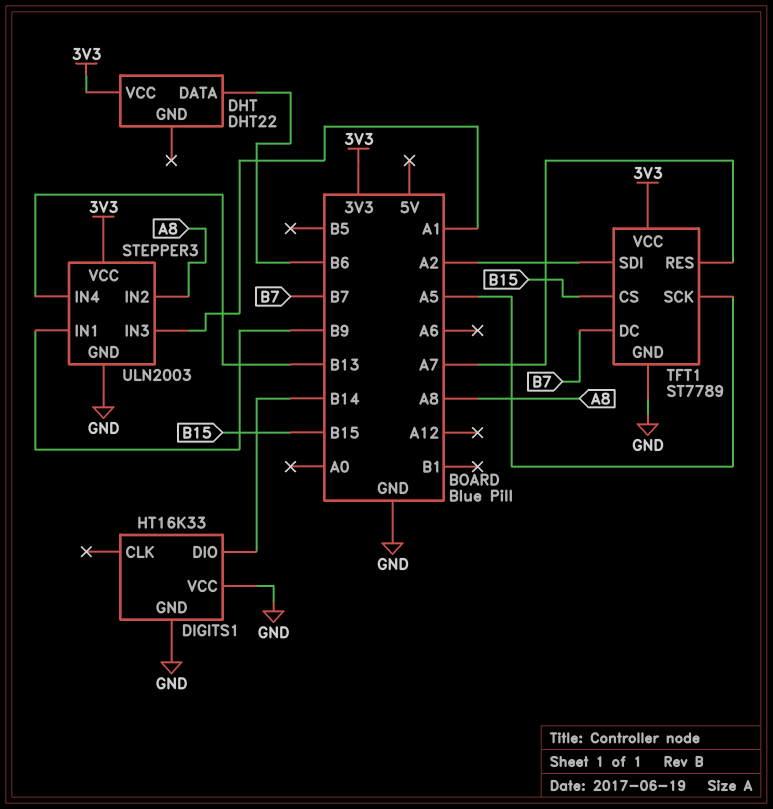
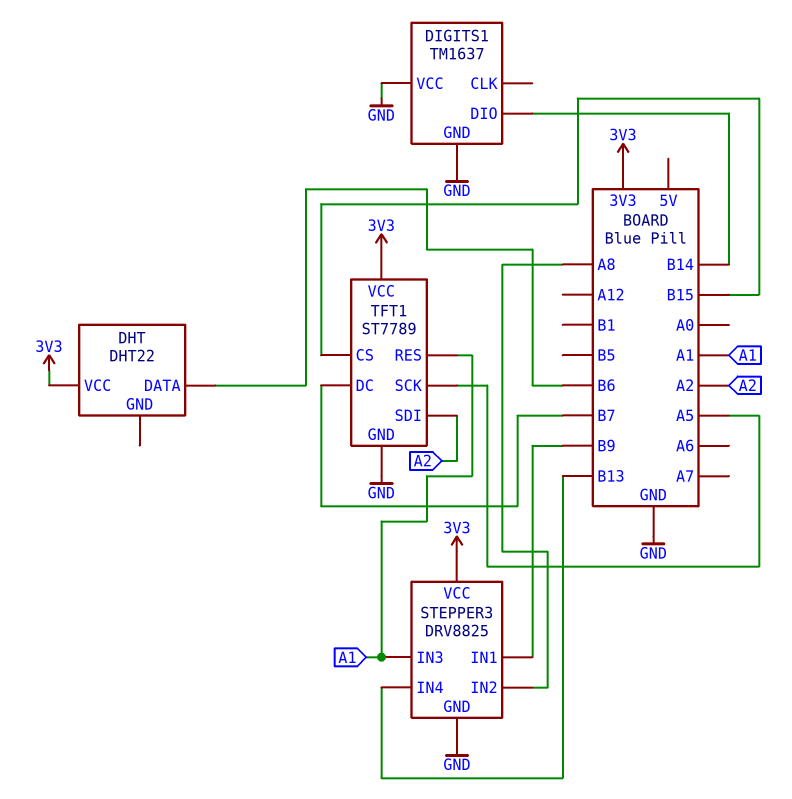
DIGITS1: HT16K33 -> TM1637
STEPPER3: ULN2003 -> DRV8825
TFT1 pin RES: A7 -> A1

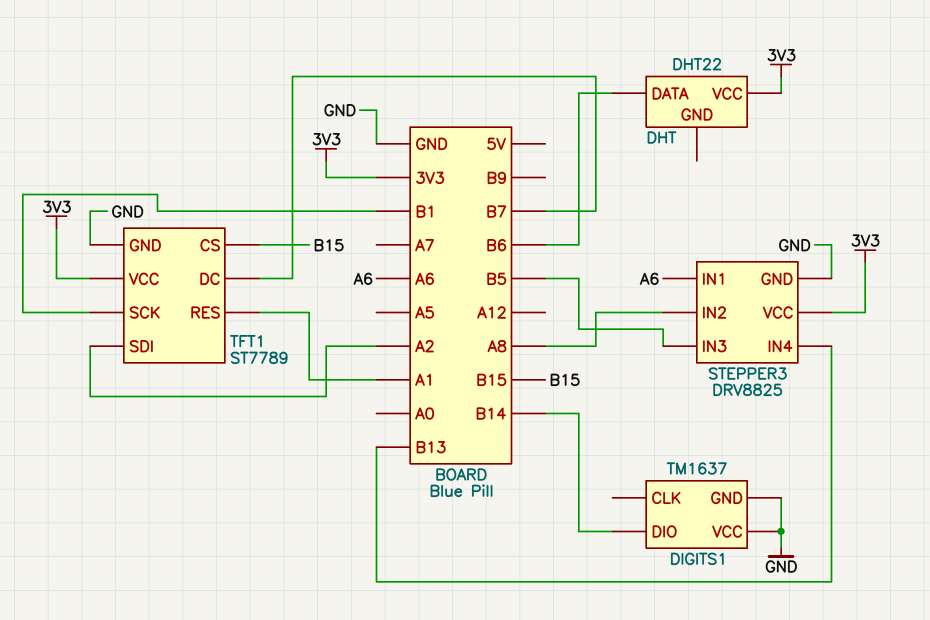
STEPPER3 pin IN1: B9 -> A6
STEPPER3 pin IN3: A1 -> B5
TFT1 pin SCK: A5 -> B1

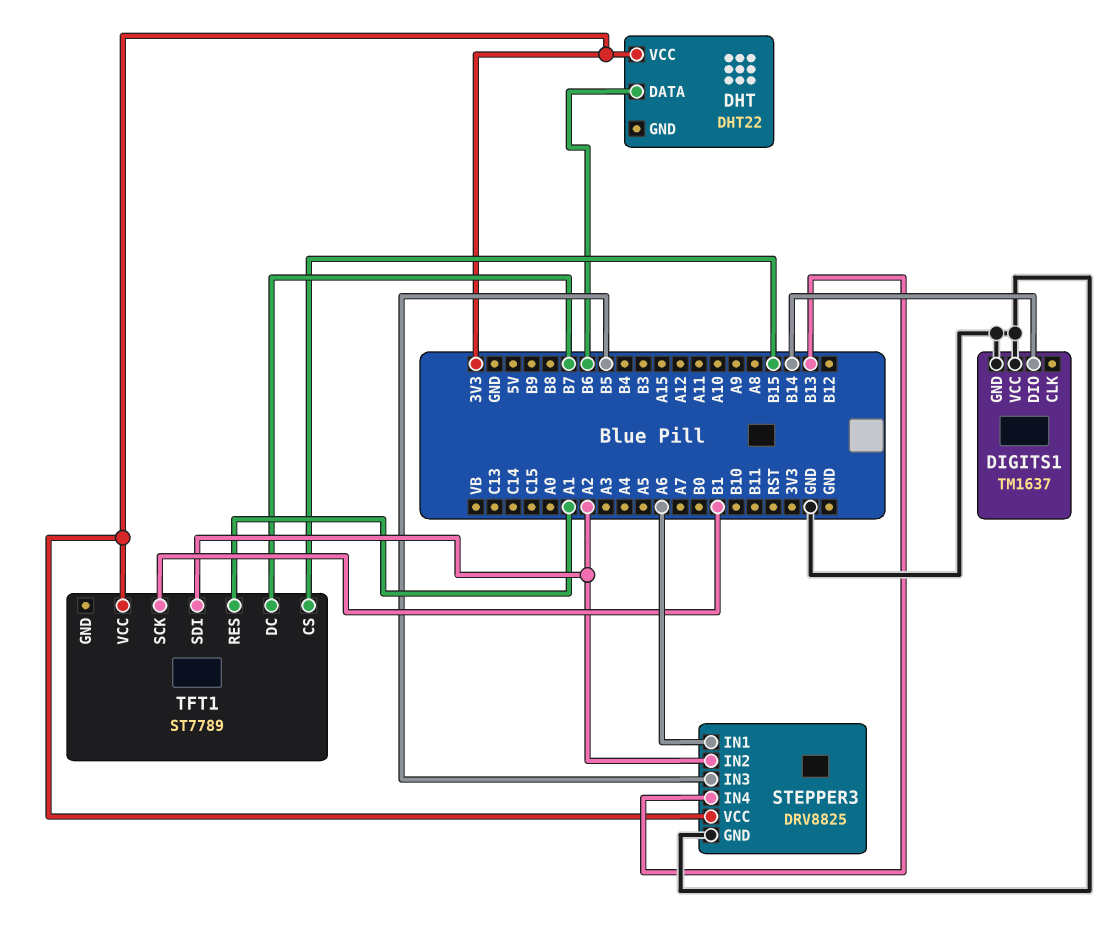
STEPPER3 pin IN2: A8 -> A2
TFT1 pin GND: GND -> none

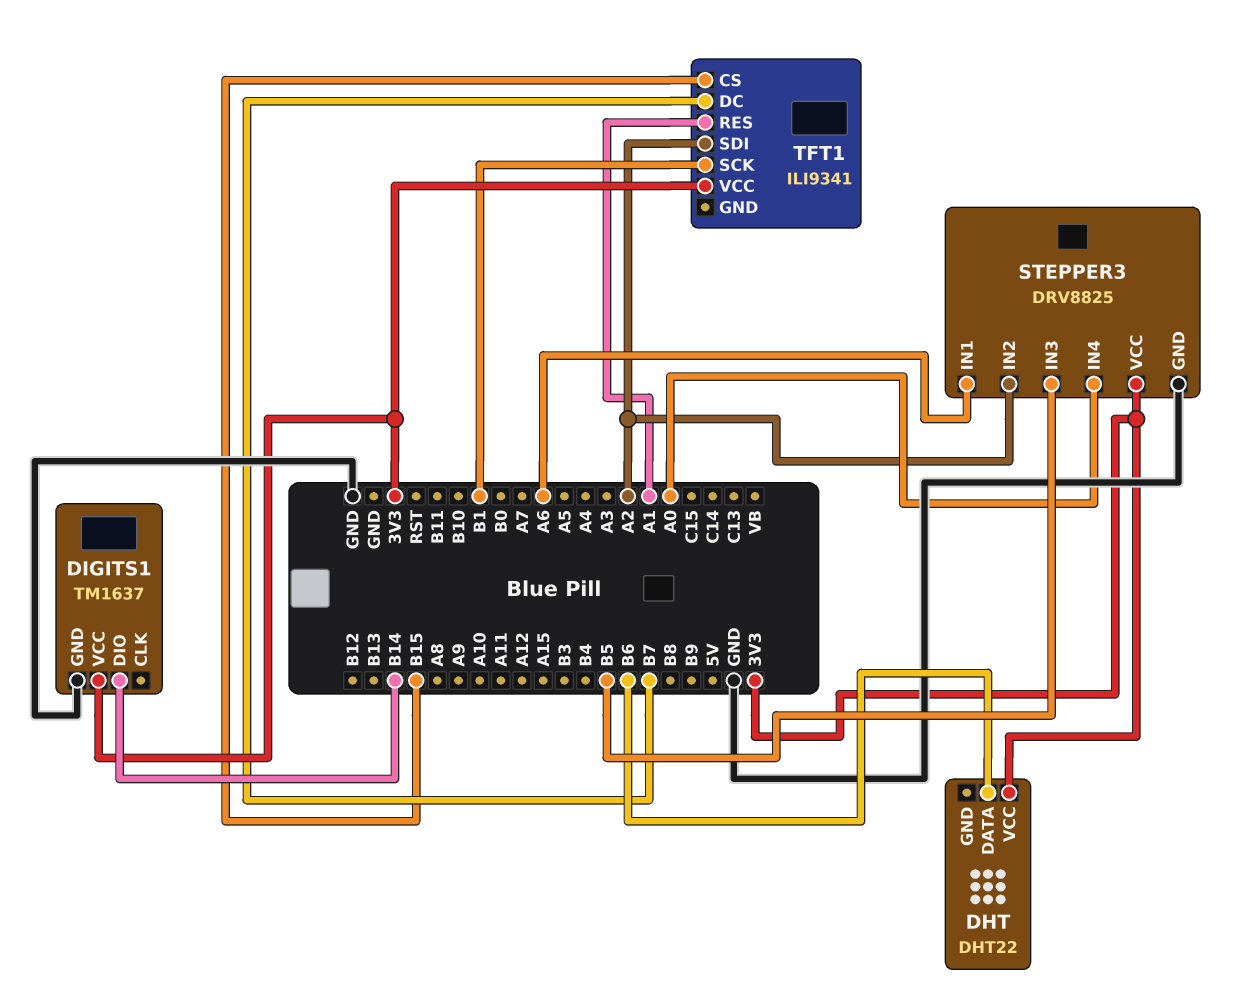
DIGITS1 pin VCC: GND -> 3V3
STEPPER3 pin IN4: B13 -> A0
TFT1: ST7789 -> ILI9341

